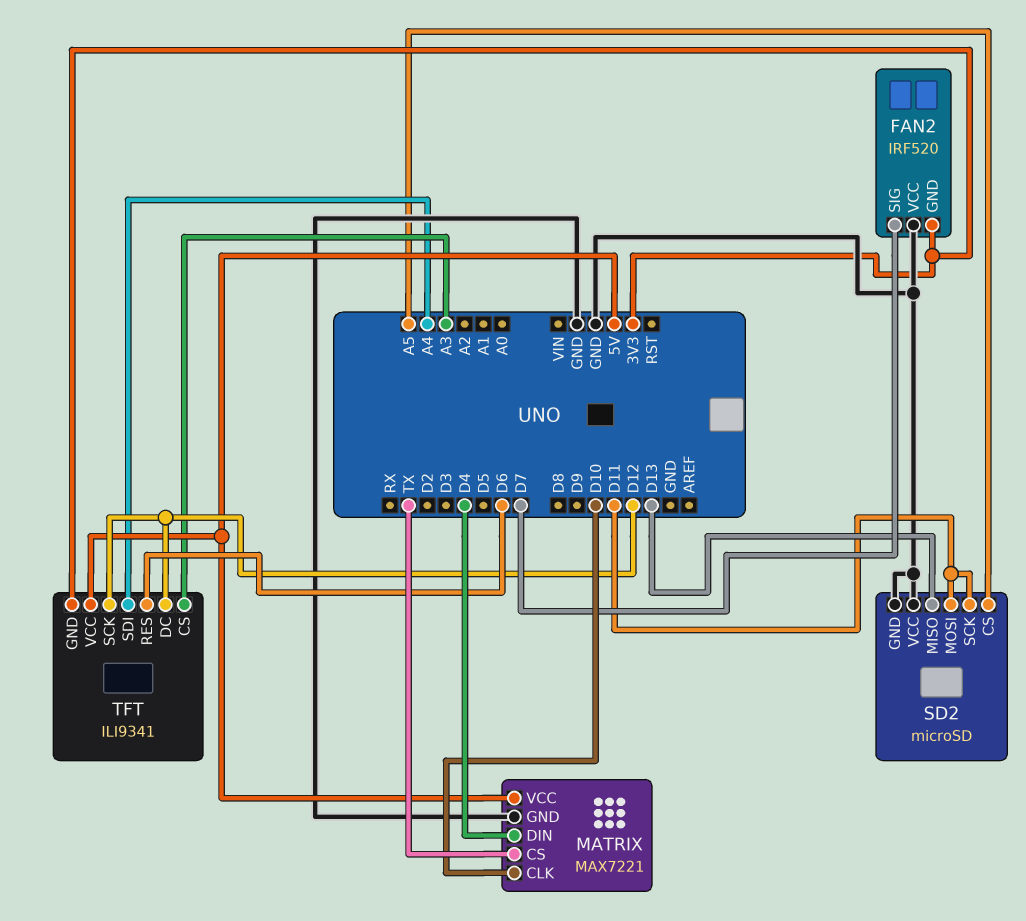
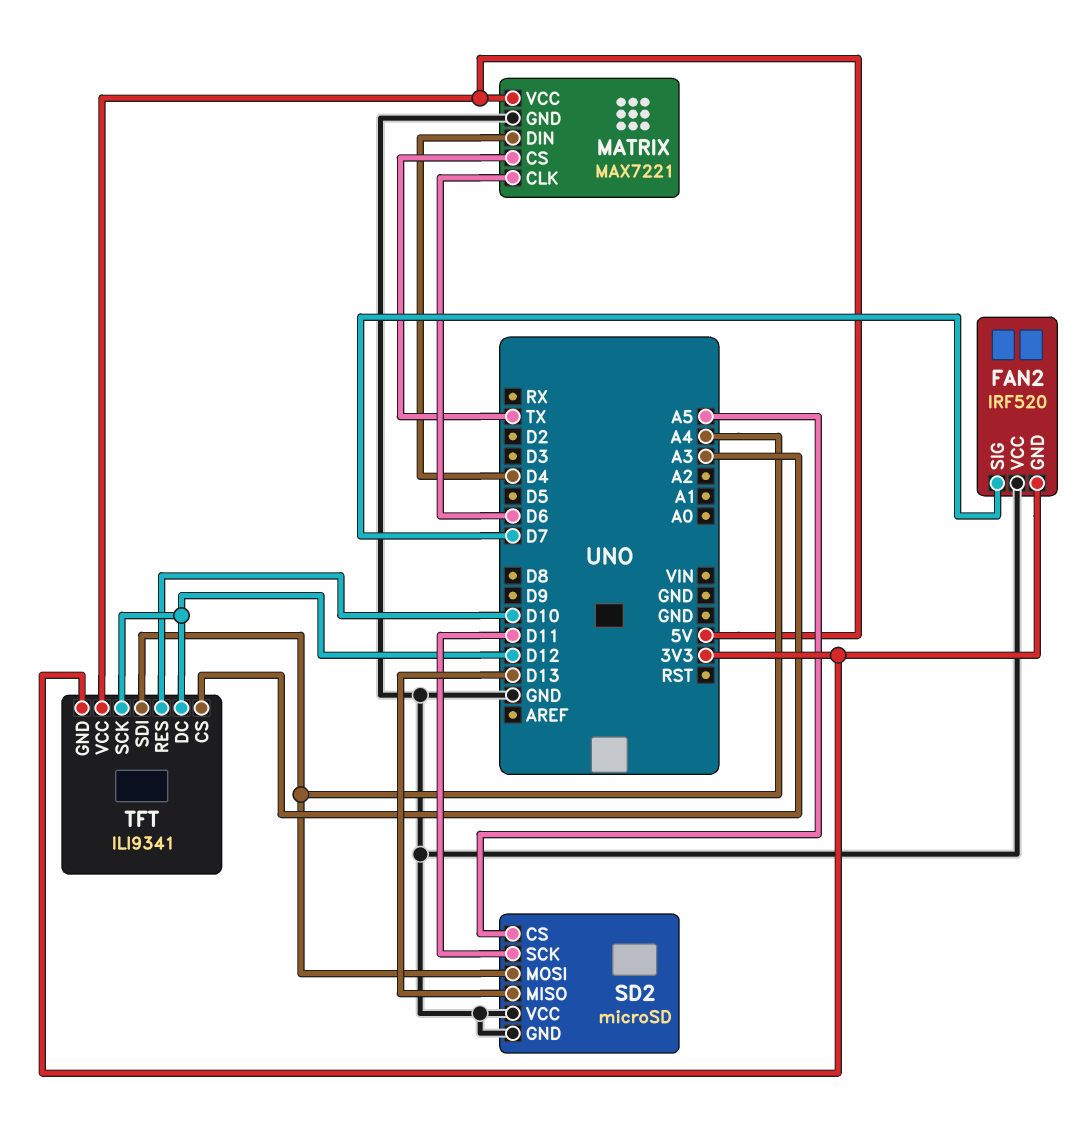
MATRIX pin CLK: D10 -> D6
SD2 pin MOSI: D11 -> A4
TFT pin RES: D6 -> D10

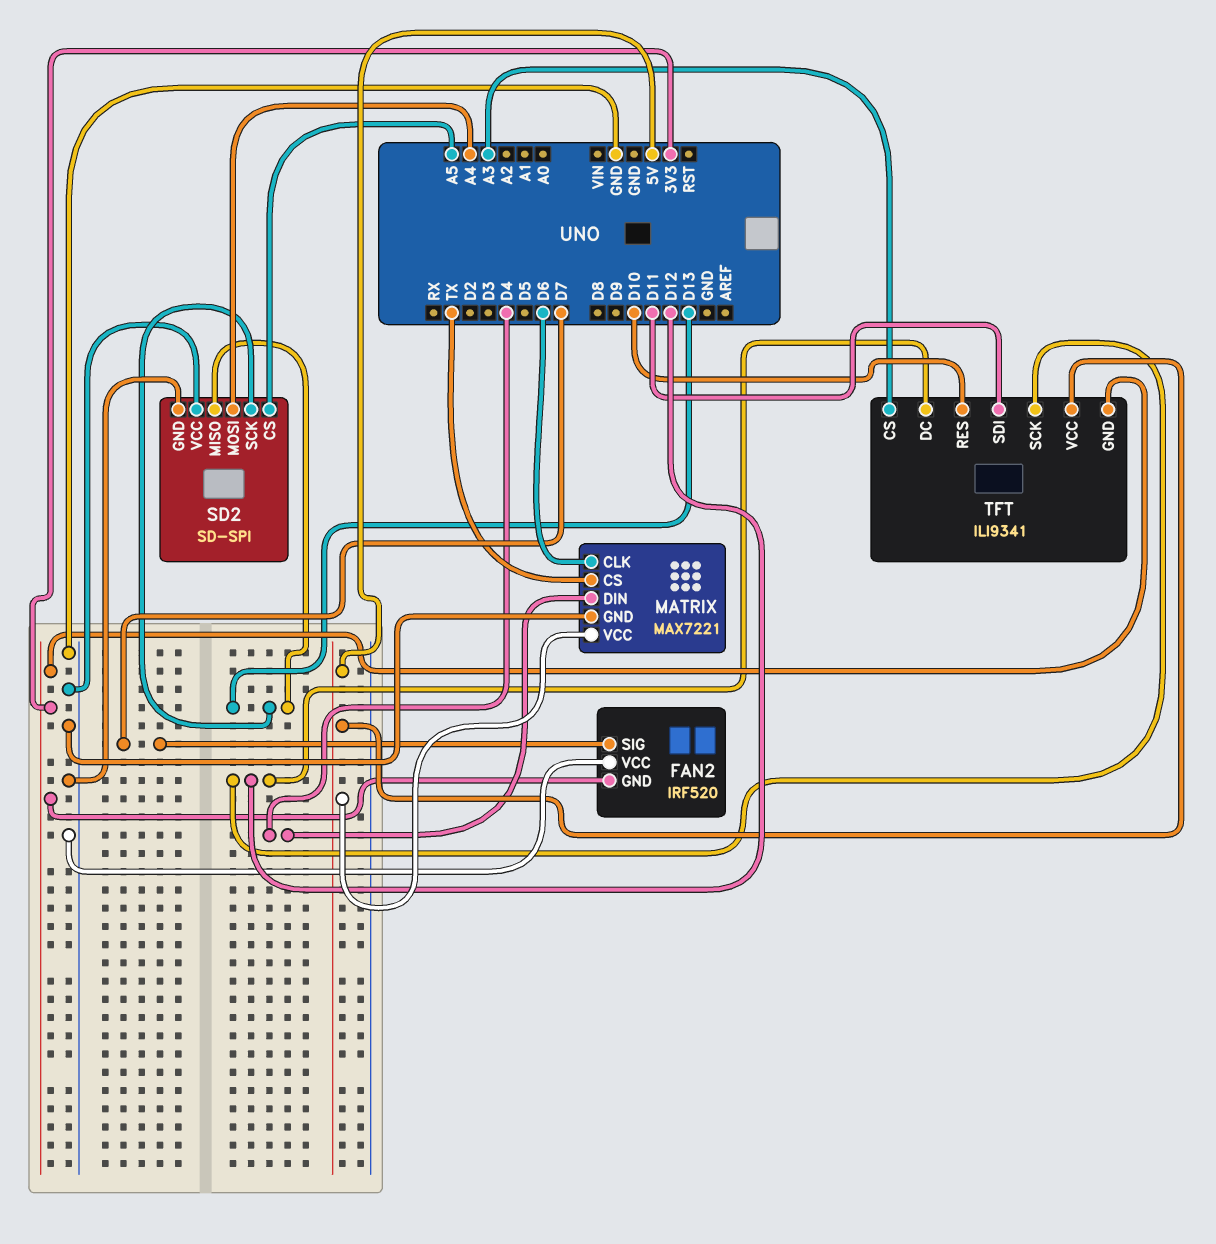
SD2: microSD -> SD-SPI
SD2 pin SCK: D11 -> D13
TFT pin SDI: A4 -> D11

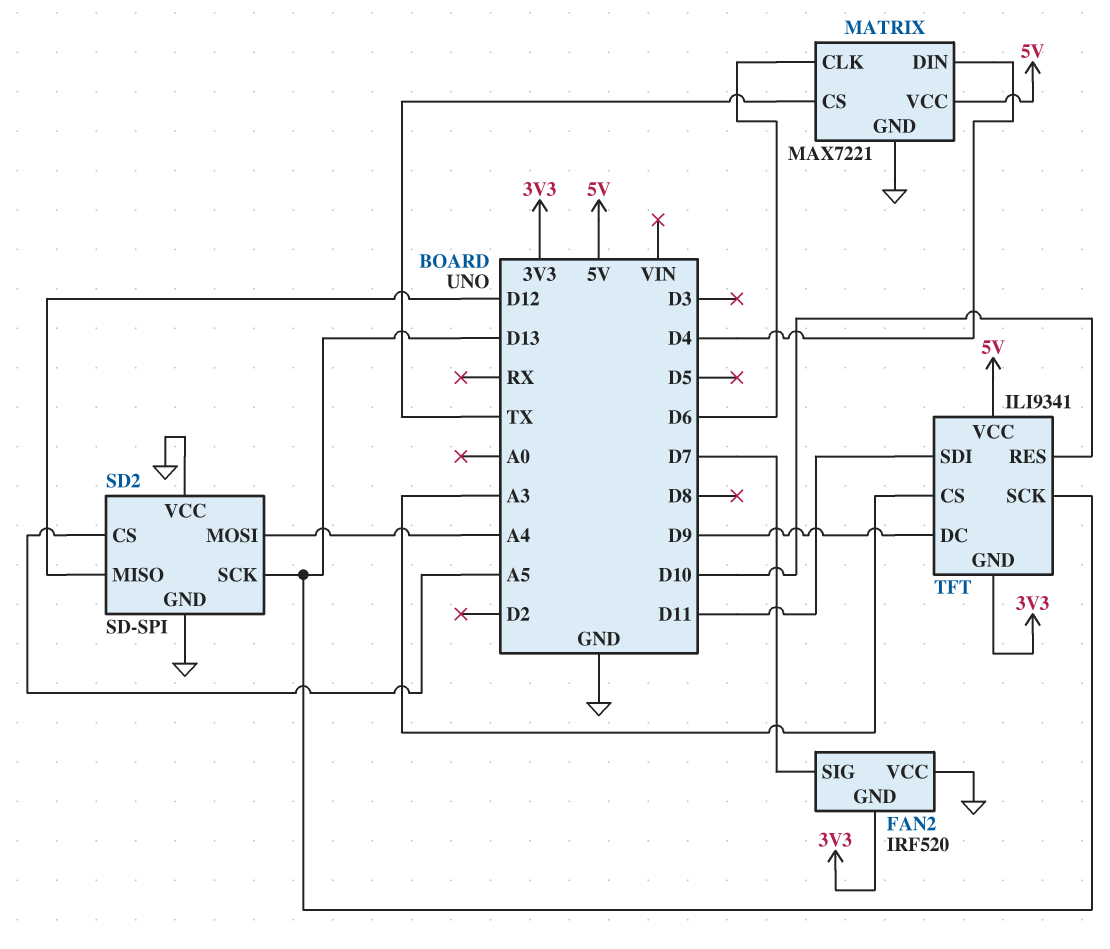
SD2 pin MISO: D13 -> D12
TFT pin DC: D12 -> D9
TFT pin SCK: D12 -> D13

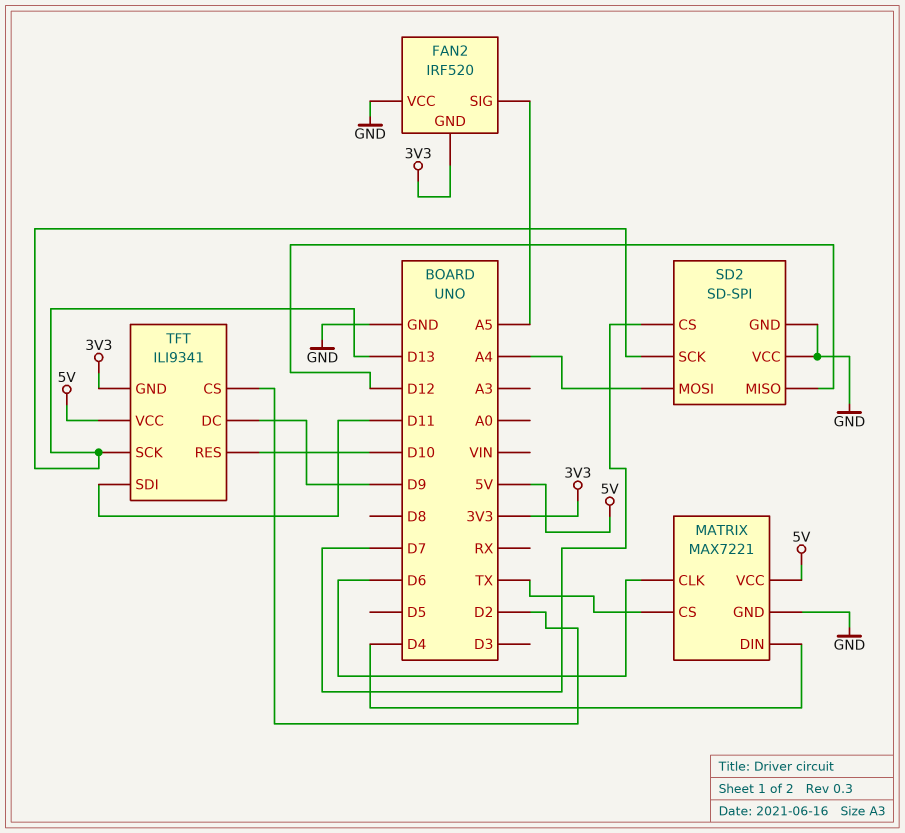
FAN2 pin SIG: D7 -> A5
SD2 pin CS: A5 -> D7
TFT pin CS: A3 -> D2

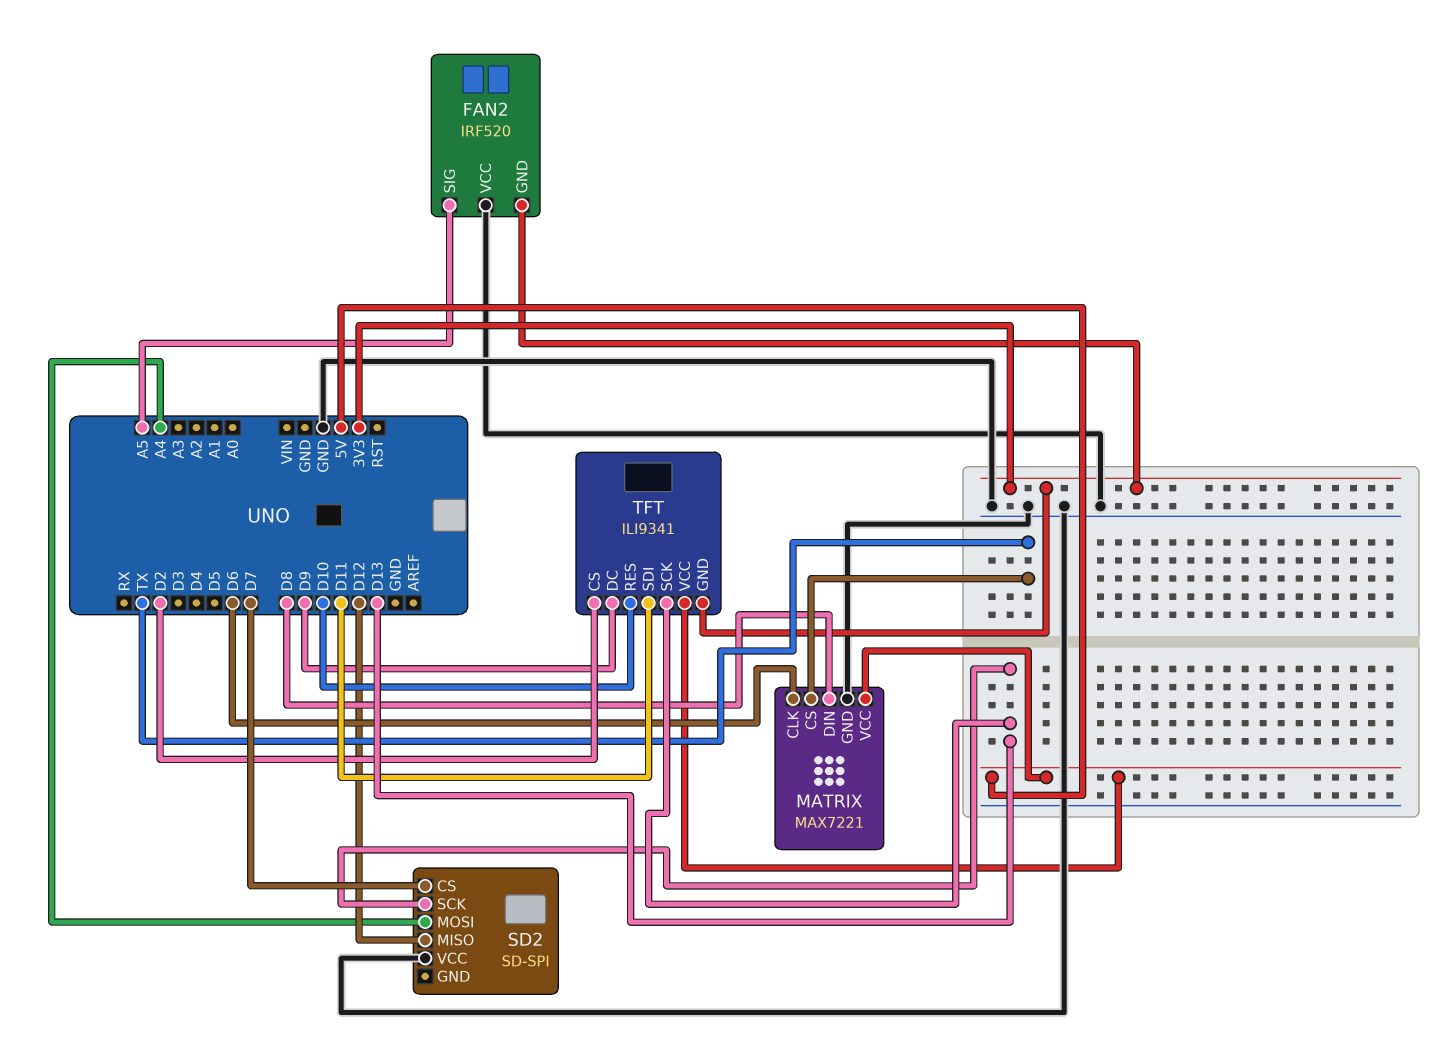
MATRIX pin DIN: D4 -> D8
SD2 pin GND: GND -> none

